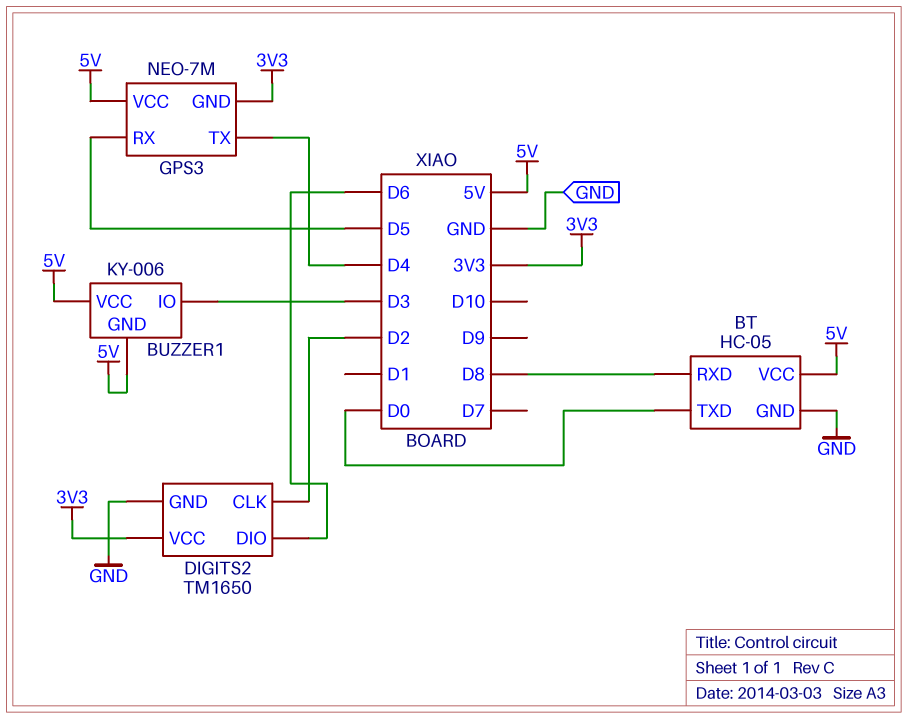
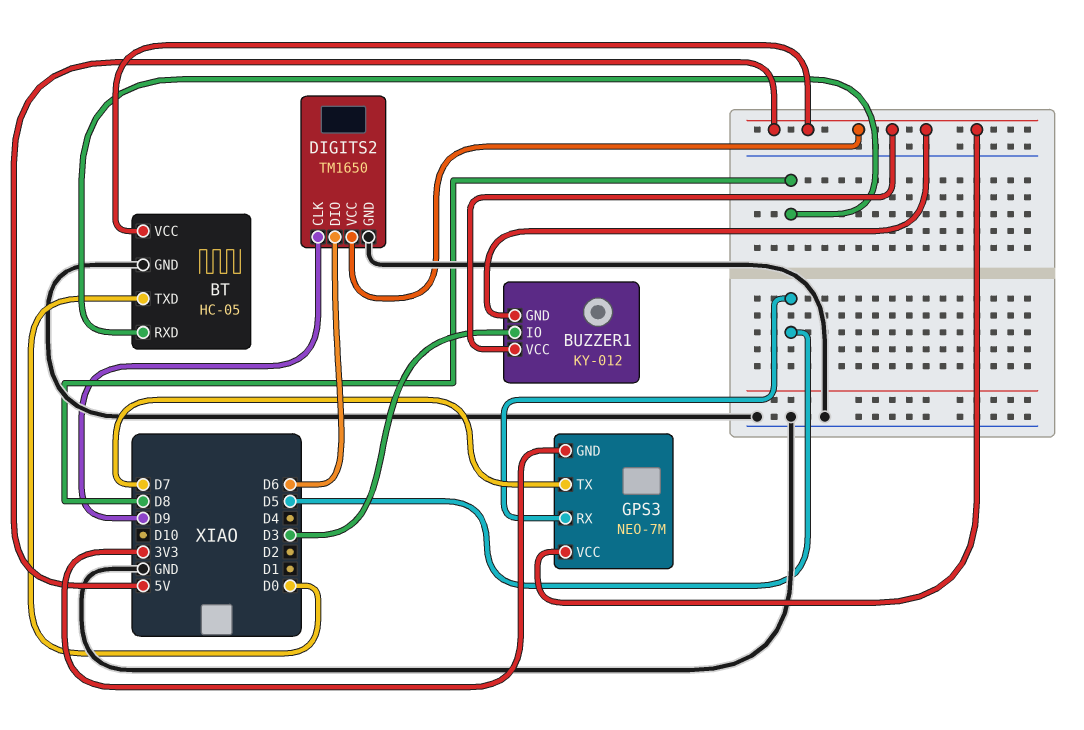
BUZZER1: KY-006 -> KY-012
DIGITS2 pin CLK: D2 -> D9
DIGITS2 pin VCC: 3V3 -> 5V
GPS3 pin TX: D4 -> D7

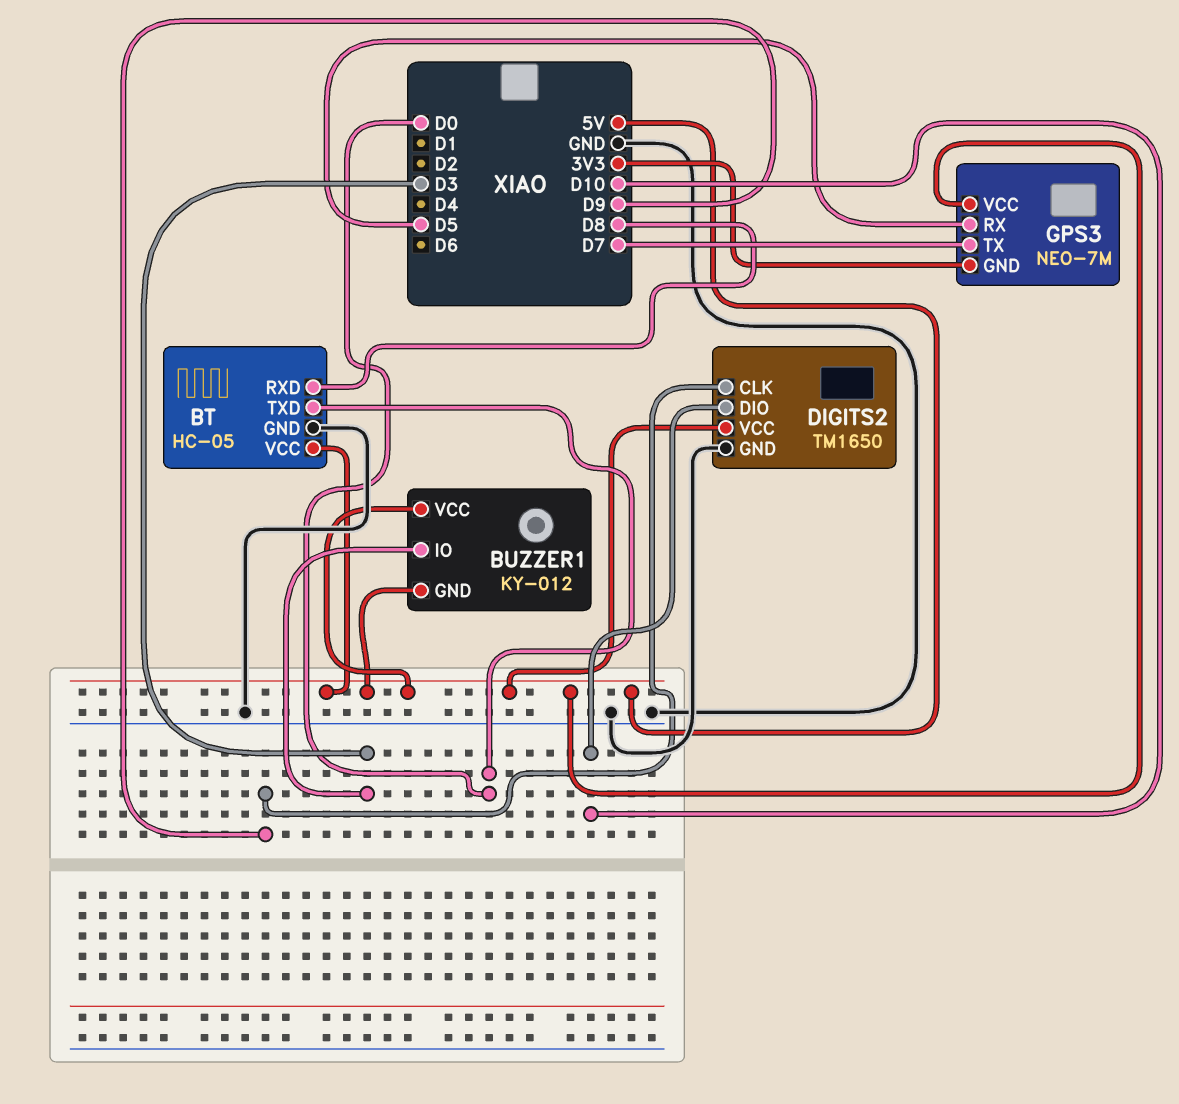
DIGITS2 pin DIO: D6 -> D10

